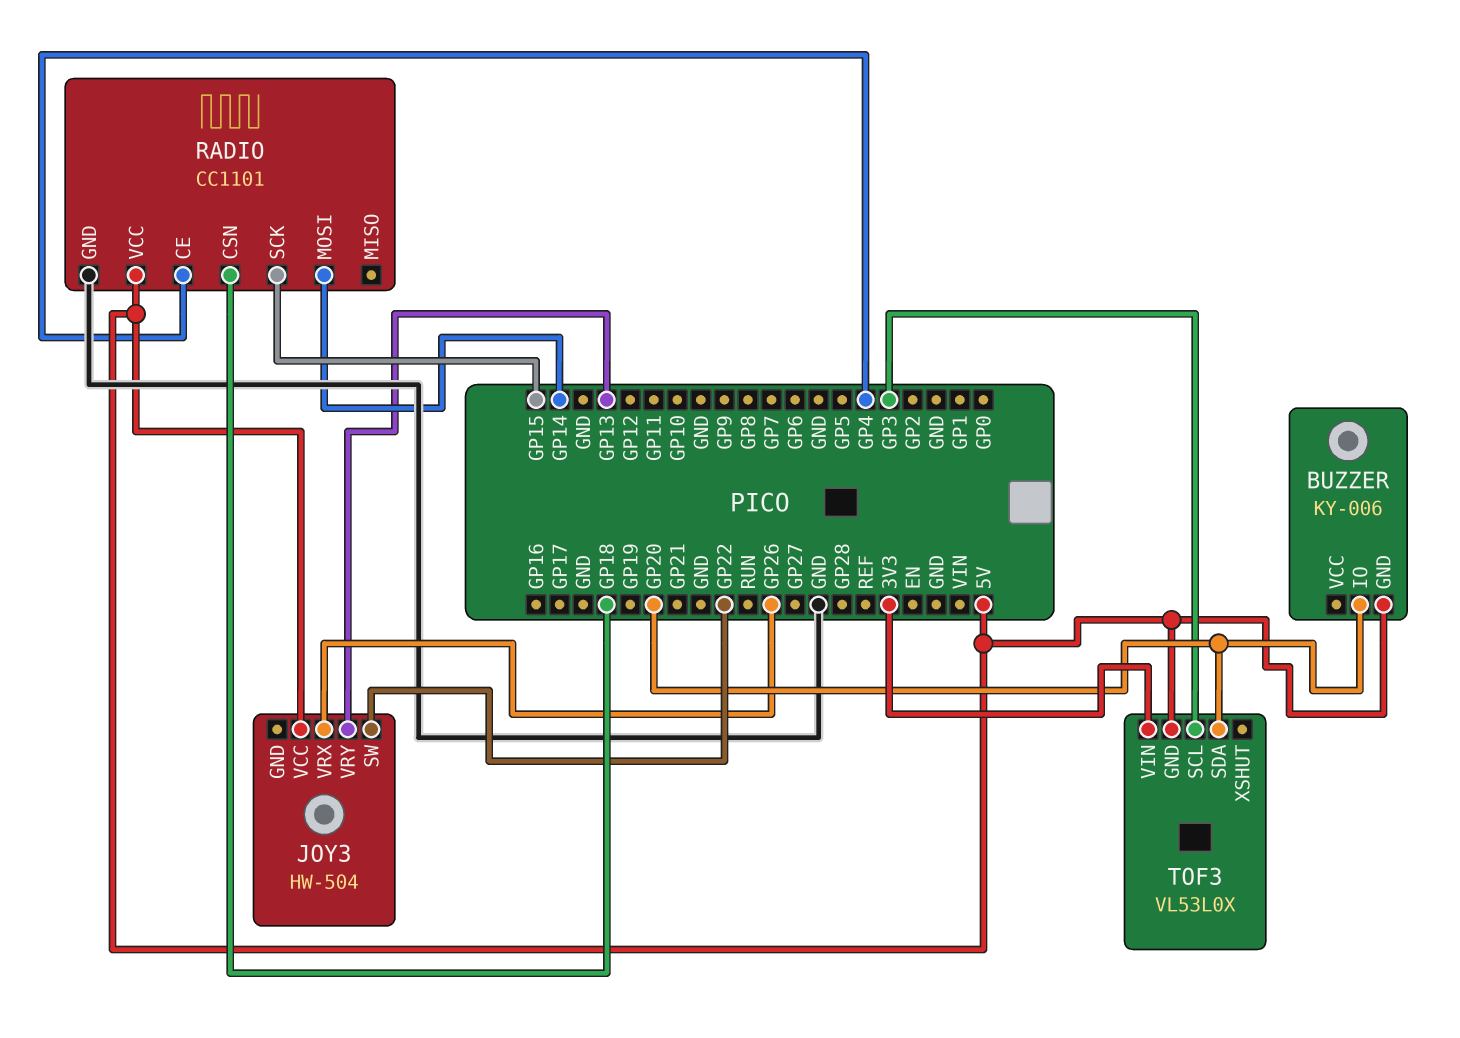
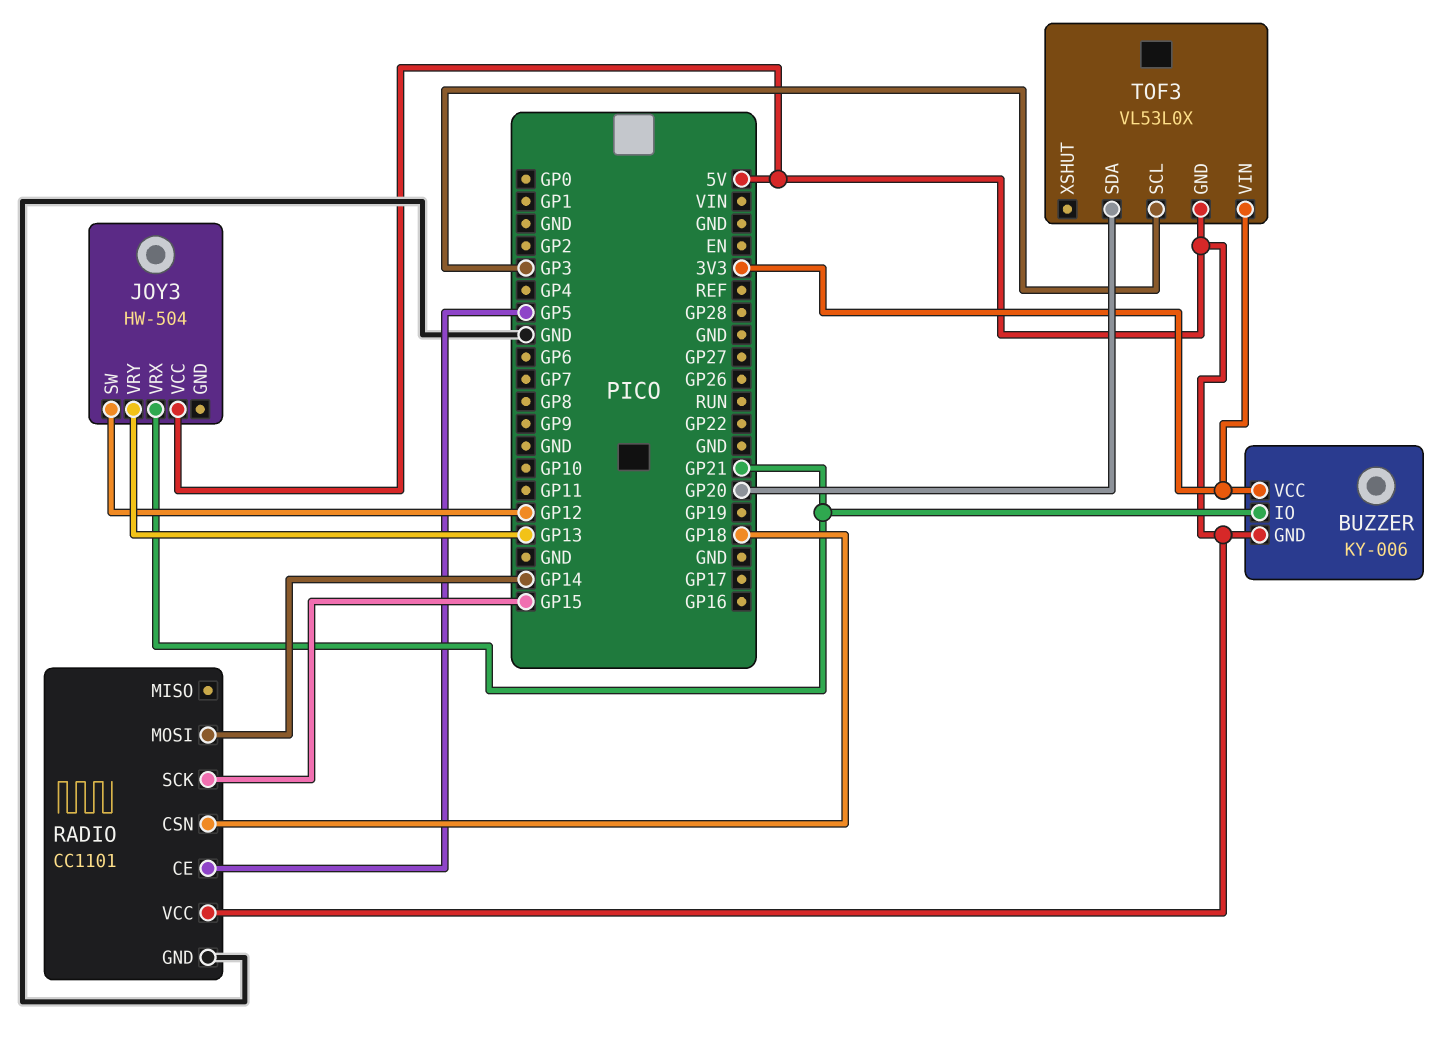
BUZZER pin IO: GP20 -> GP21
BUZZER pin VCC: none -> 3V3
JOY3 pin SW: GP22 -> GP12
JOY3 pin VRX: GP26 -> GP21
RADIO pin CE: GP4 -> GP5

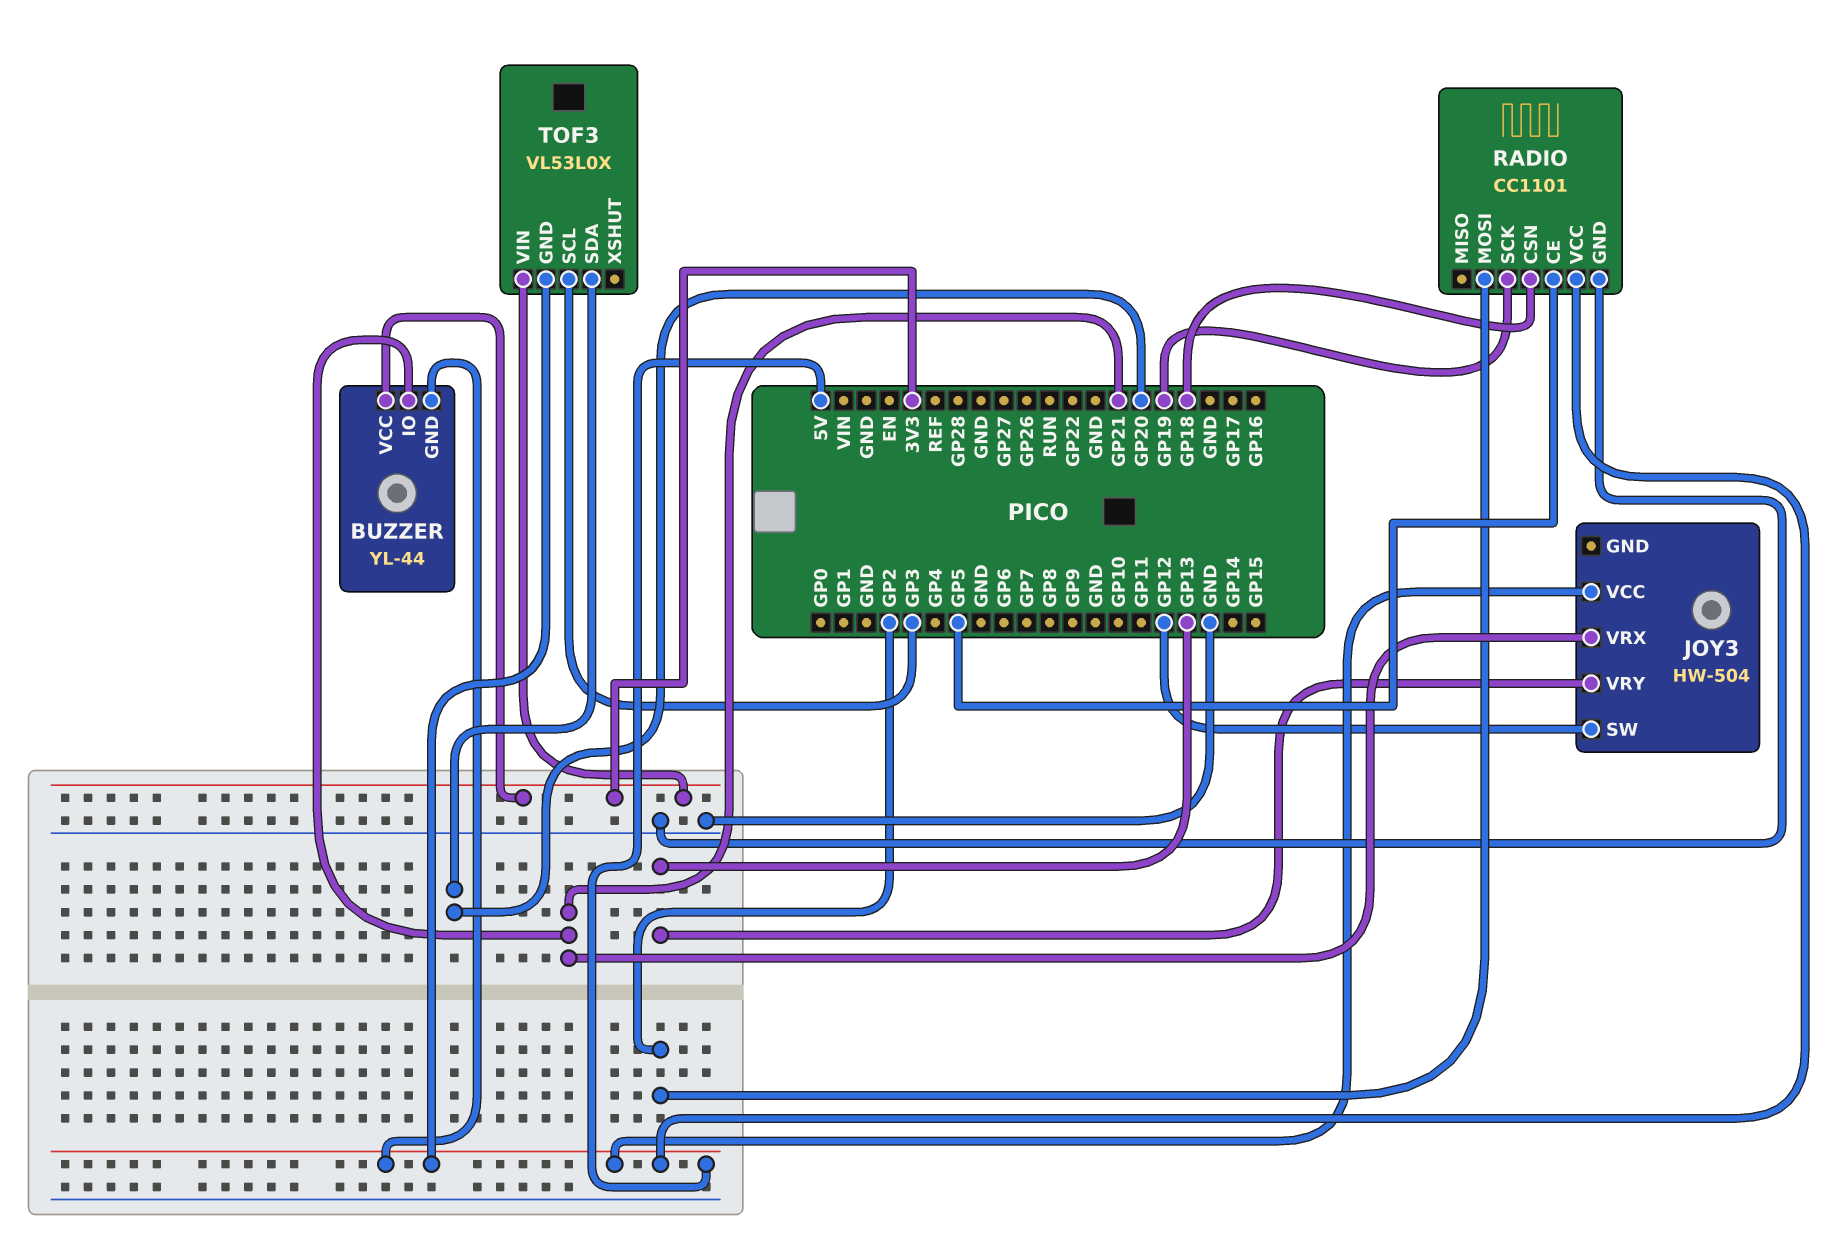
BUZZER: KY-006 -> YL-44
RADIO pin MOSI: GP14 -> GP2
RADIO pin SCK: GP15 -> GP19

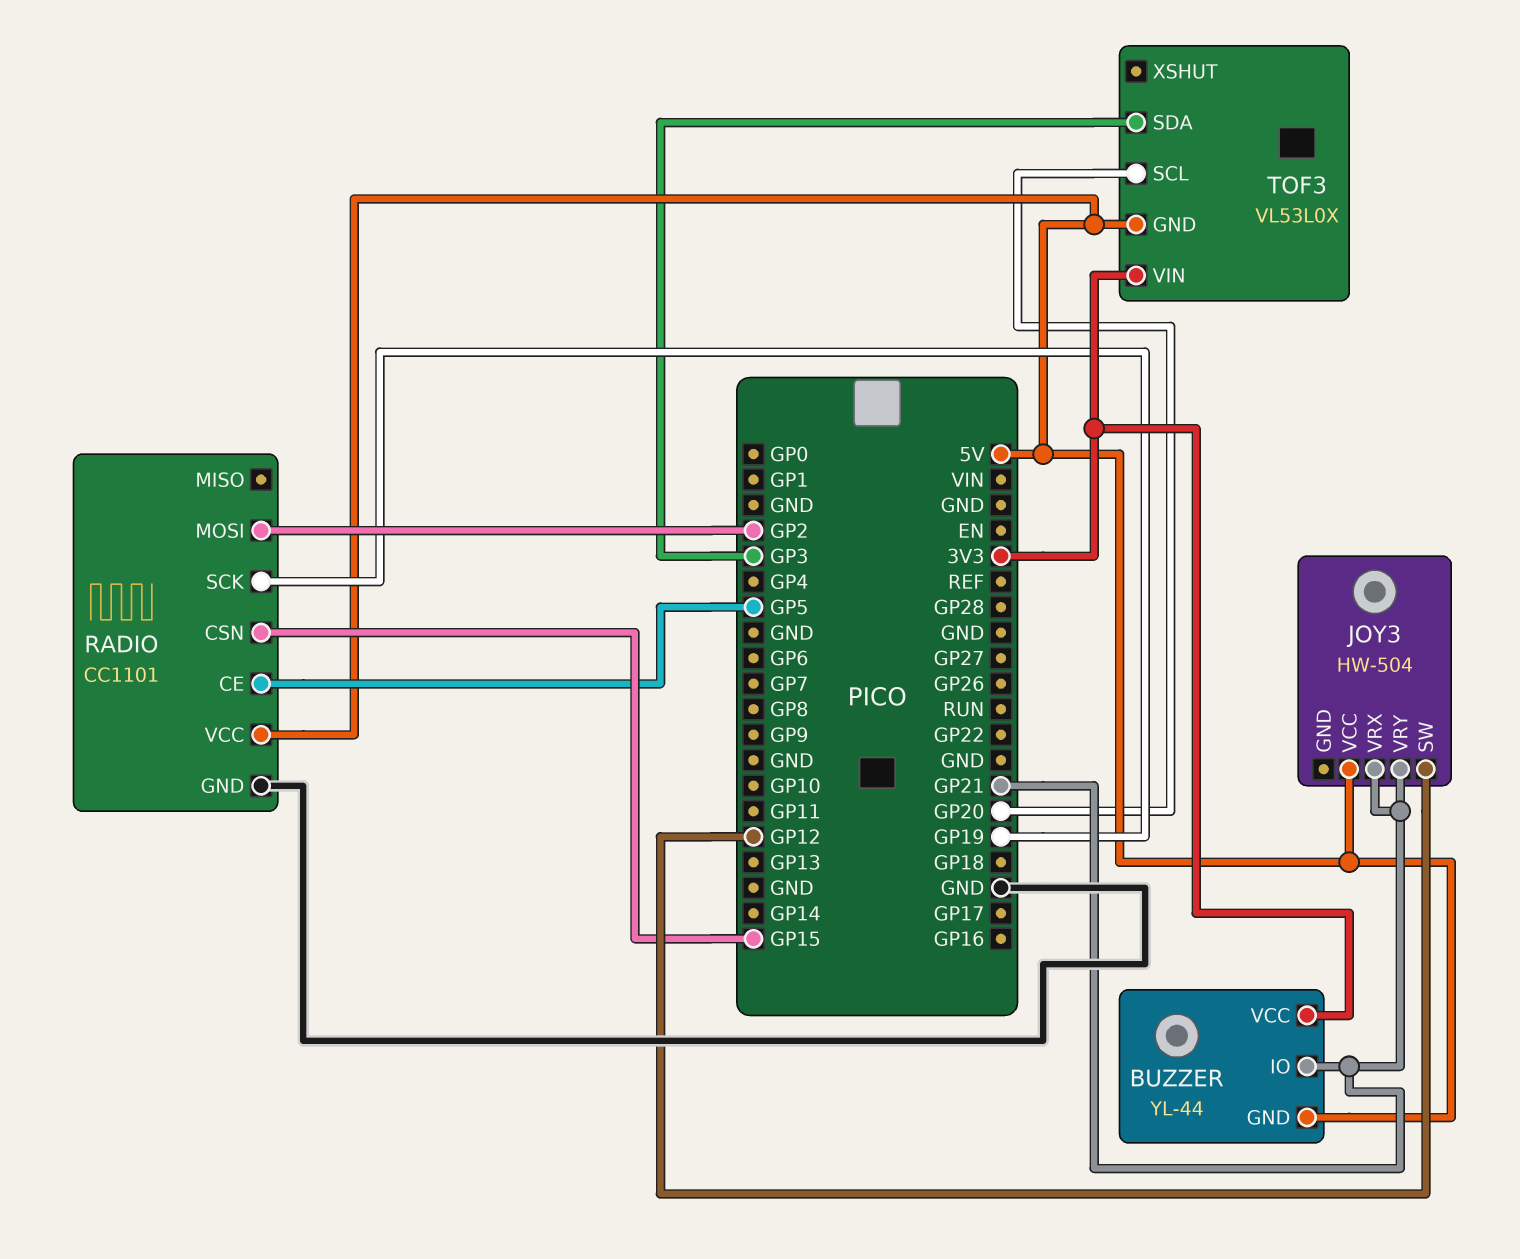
JOY3 pin VRY: GP13 -> GP21
RADIO pin CSN: GP18 -> GP15
TOF3 pin SCL: GP3 -> GP20
TOF3 pin SDA: GP20 -> GP3

